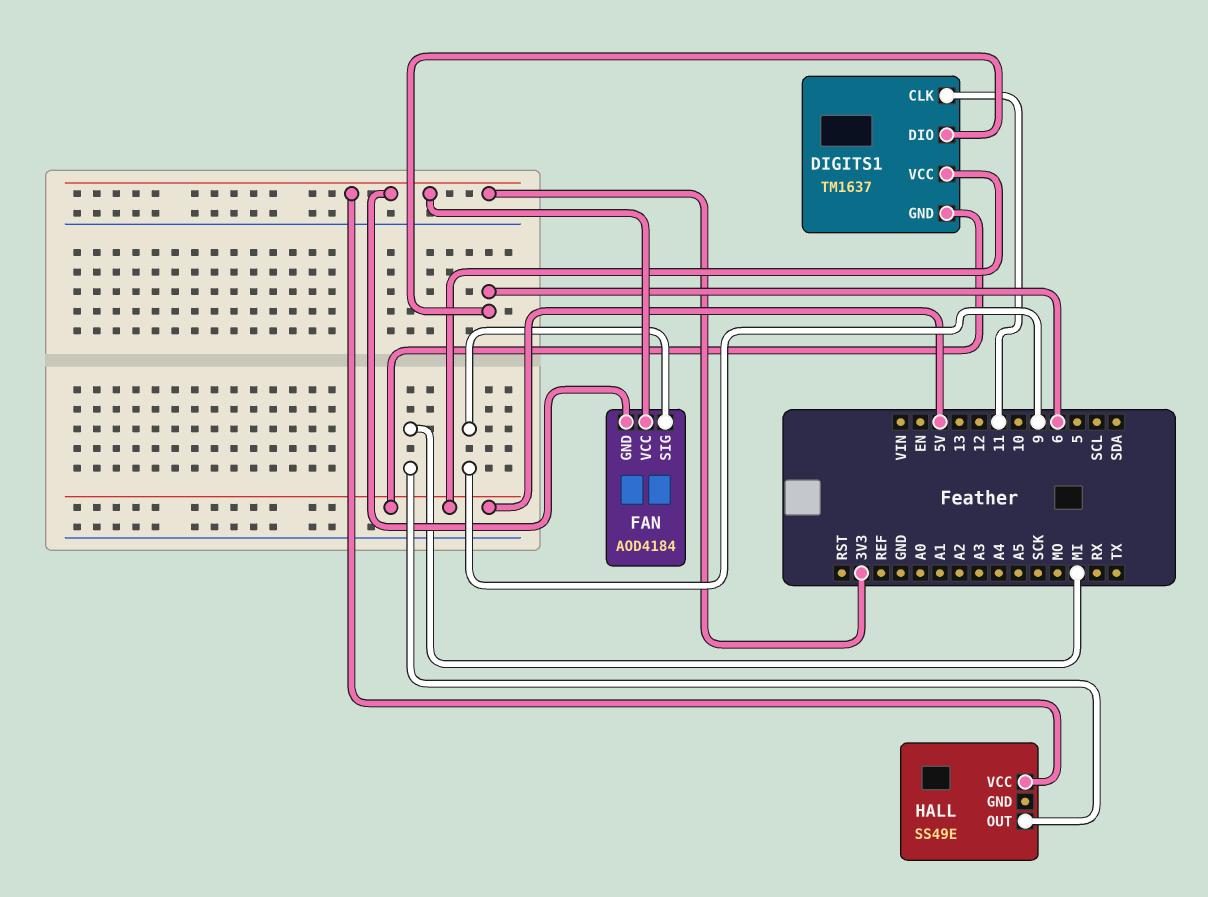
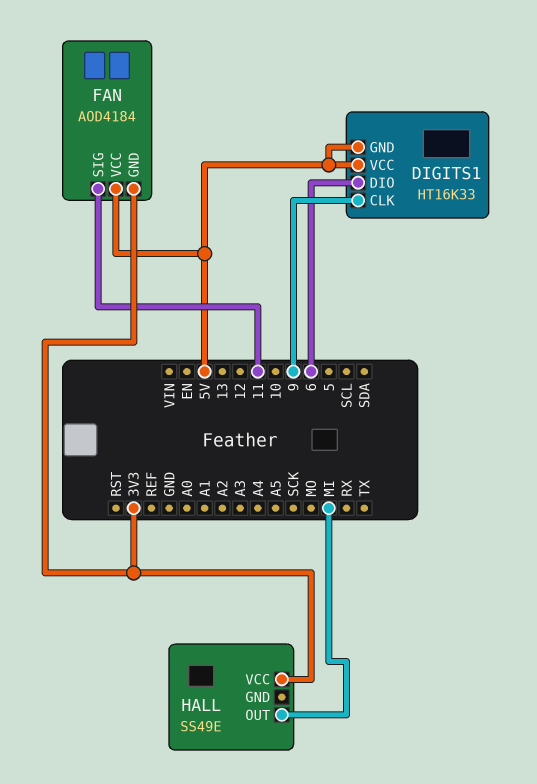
DIGITS1: TM1637 -> HT16K33
DIGITS1 pin CLK: 11 -> 9
FAN pin SIG: 9 -> 11
FAN pin VCC: 3V3 -> 5V

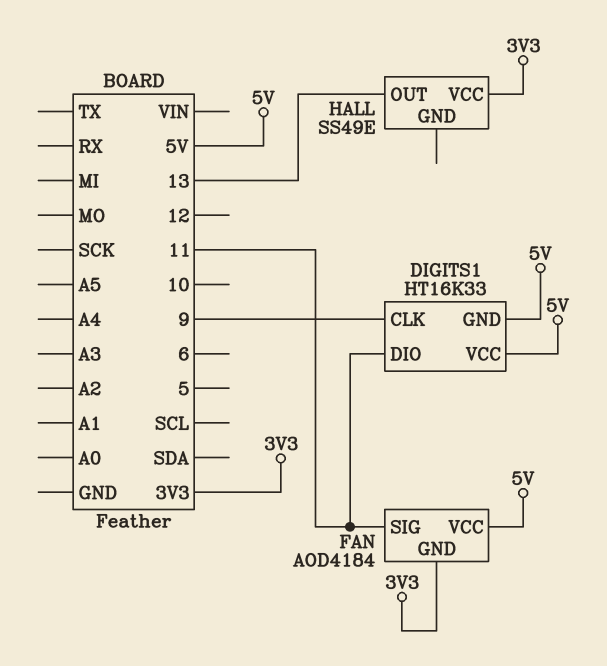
DIGITS1 pin DIO: 6 -> 11
HALL pin OUT: MI -> 13

